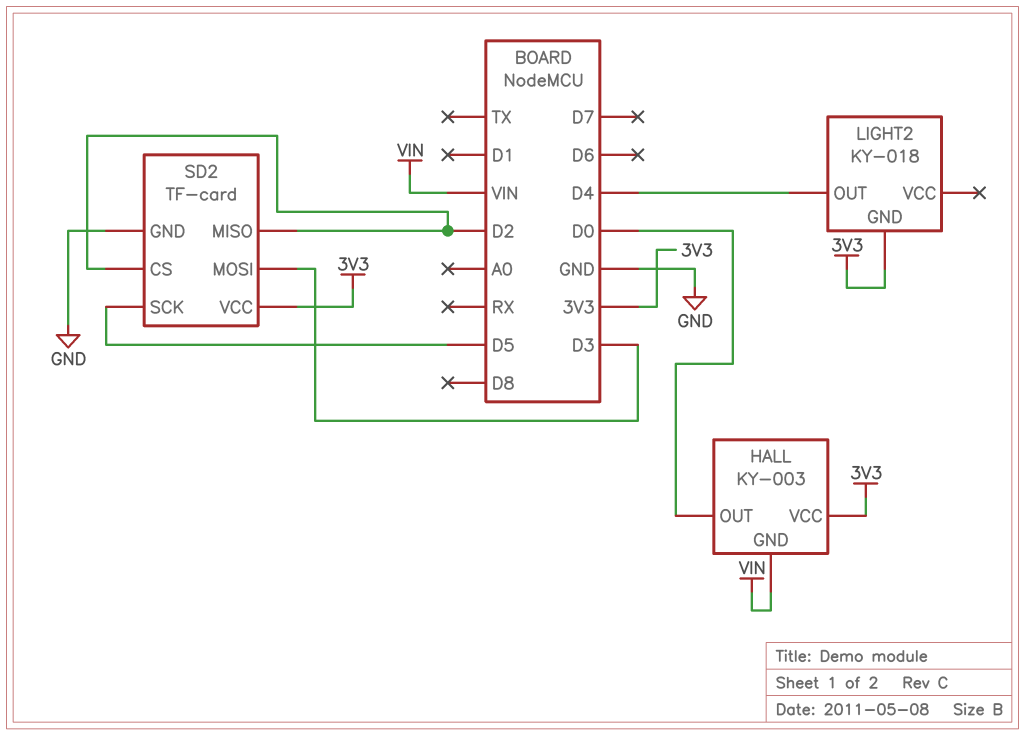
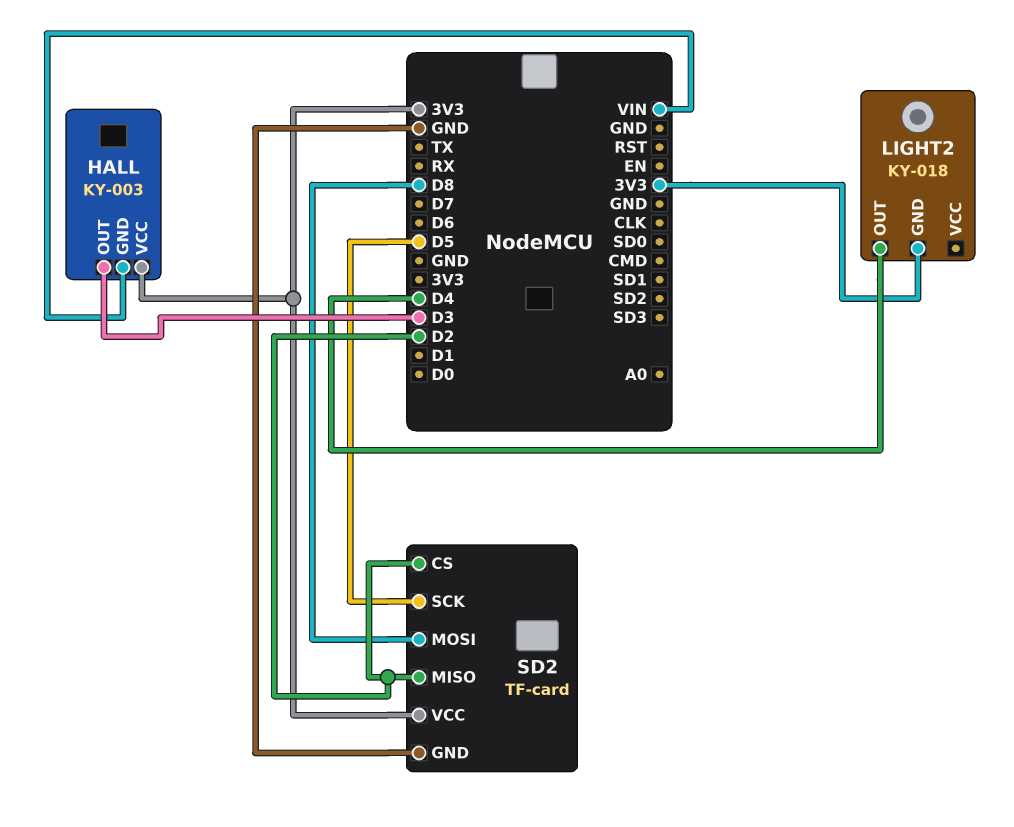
HALL pin OUT: D0 -> D3
SD2 pin MOSI: D3 -> D8

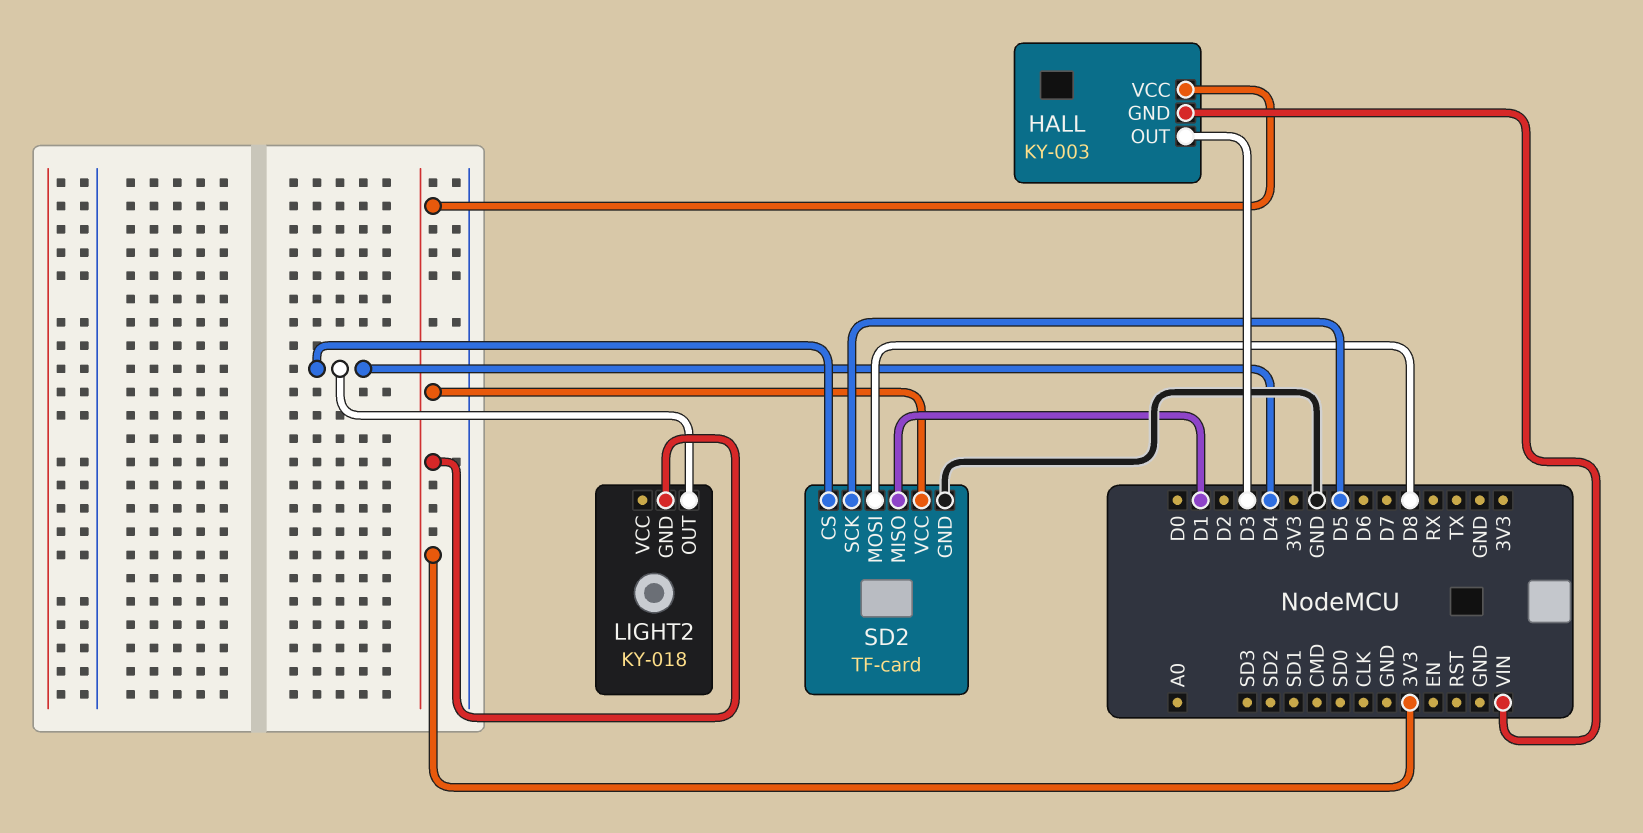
SD2 pin CS: D2 -> D4
SD2 pin MISO: D2 -> D1

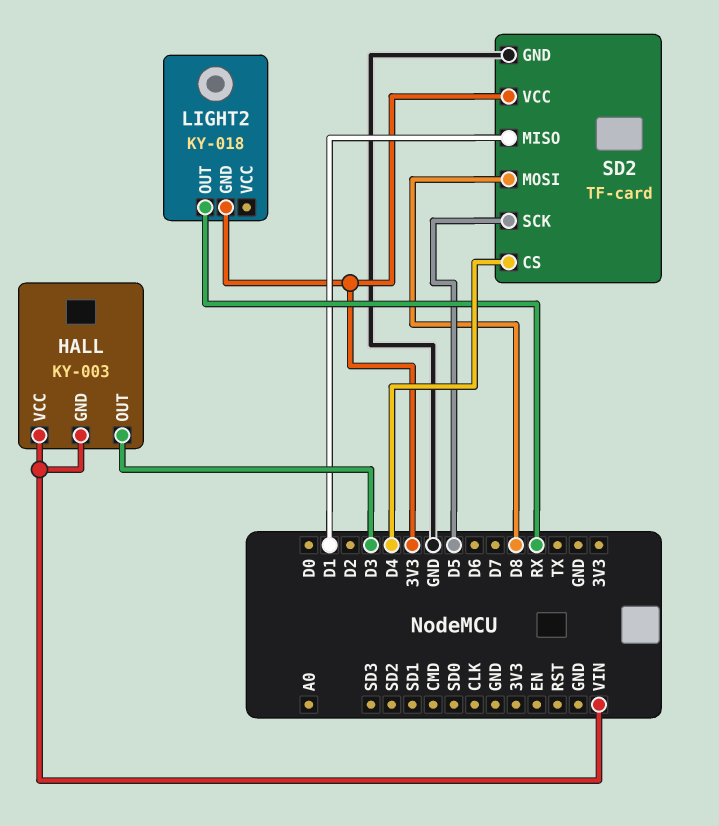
HALL pin VCC: 3V3 -> VIN
LIGHT2 pin OUT: D4 -> RX

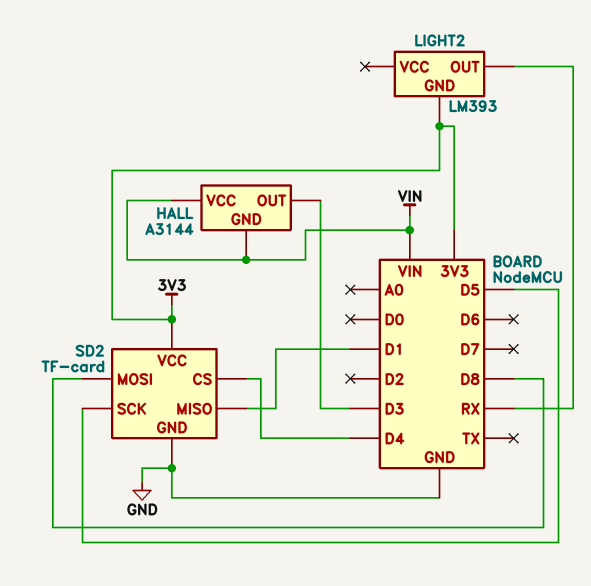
HALL: KY-003 -> A3144
LIGHT2: KY-018 -> LM393

